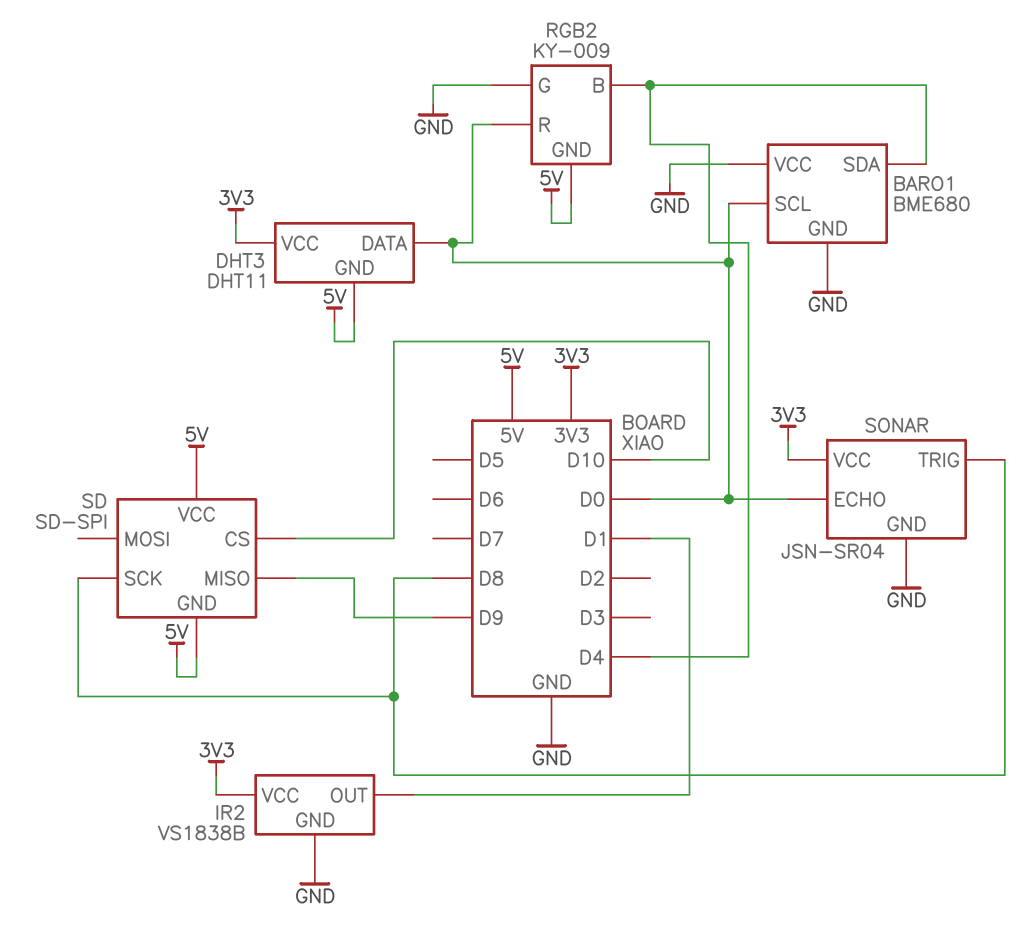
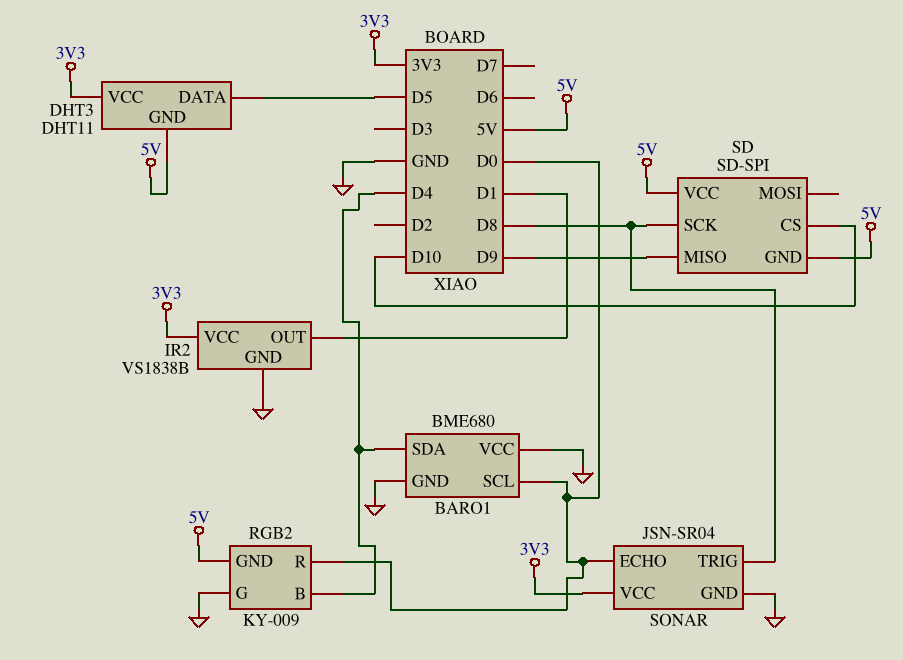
DHT3 pin DATA: D0 -> D5

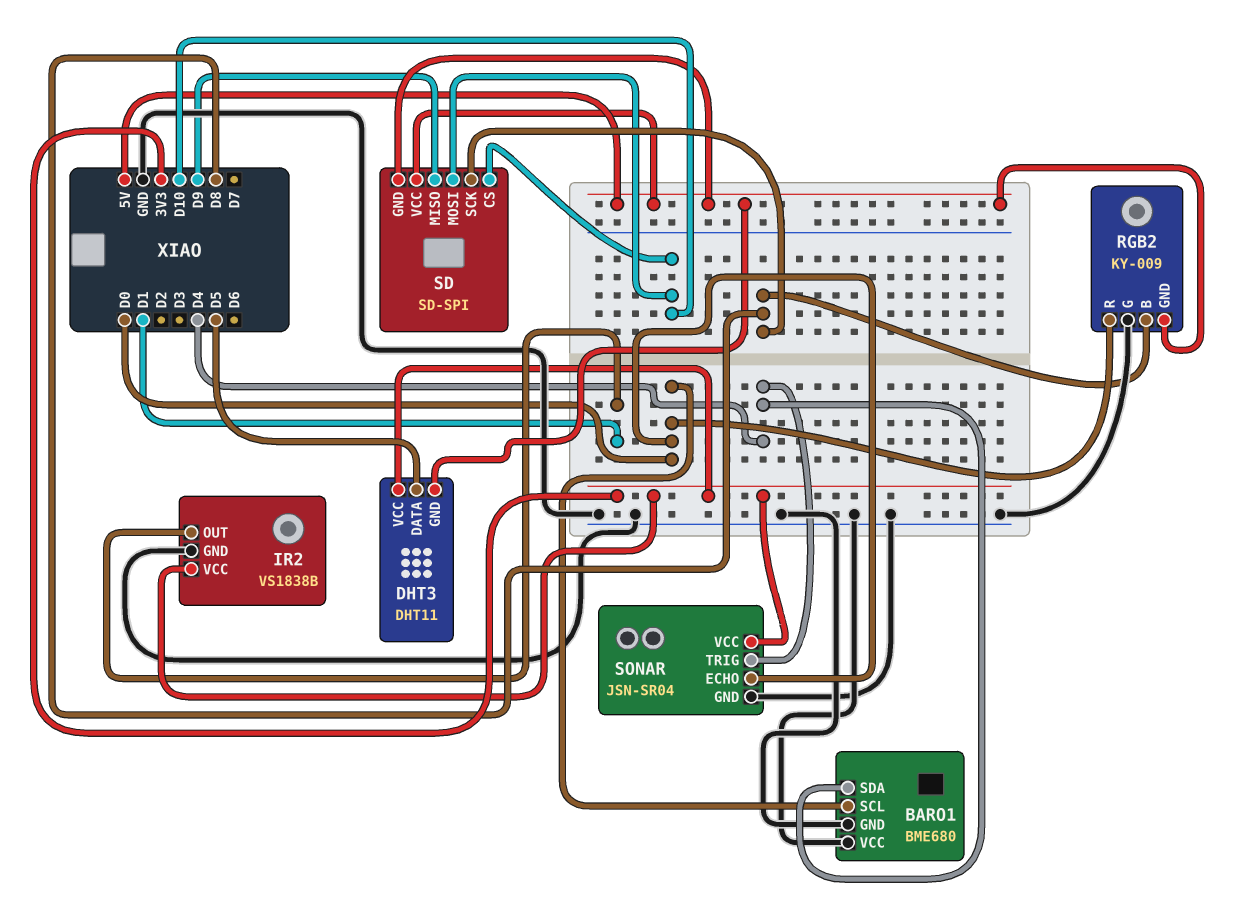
RGB2 pin B: D4 -> D8
SD pin MOSI: none -> D10
SONAR pin TRIG: D8 -> D4

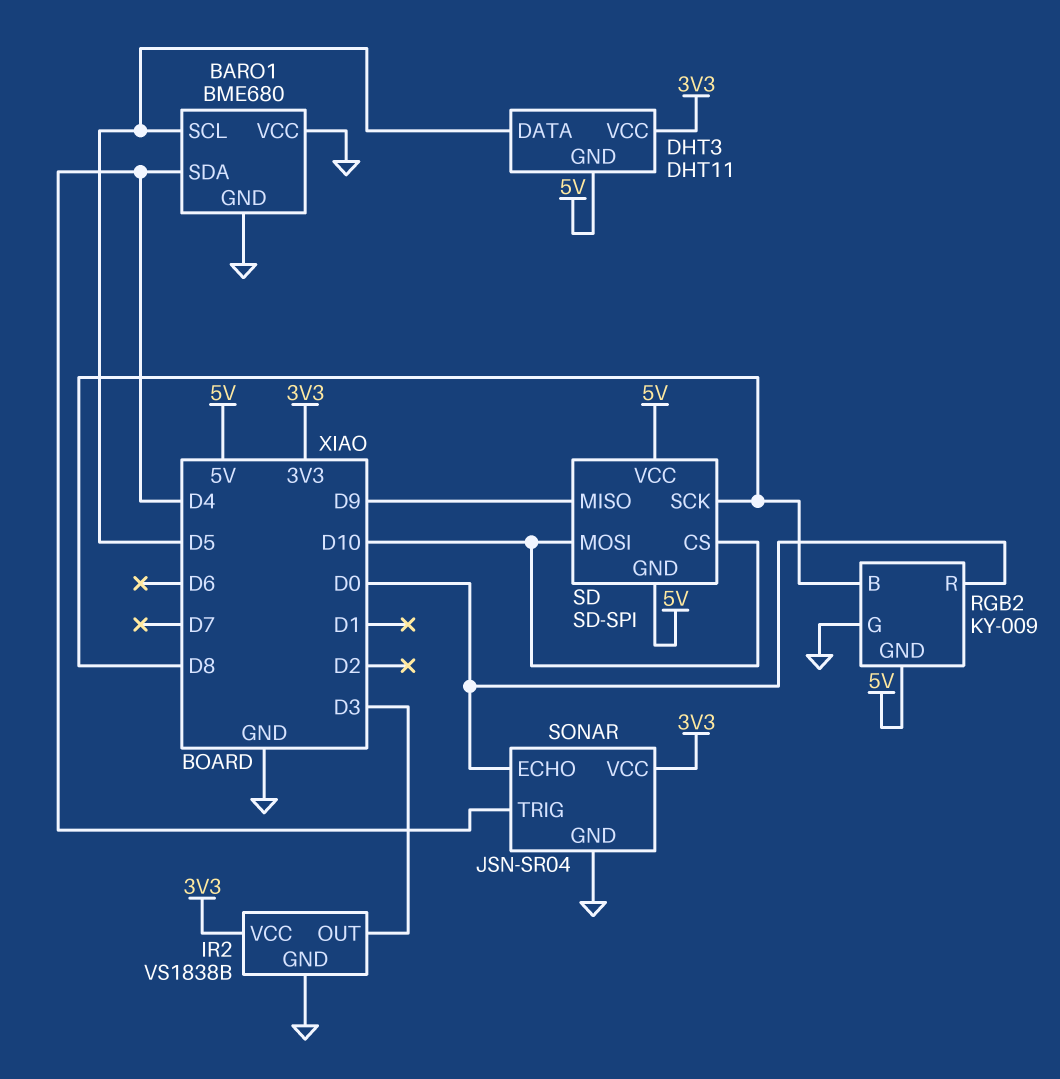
BARO1 pin SCL: D0 -> D5
IR2 pin OUT: D1 -> D3

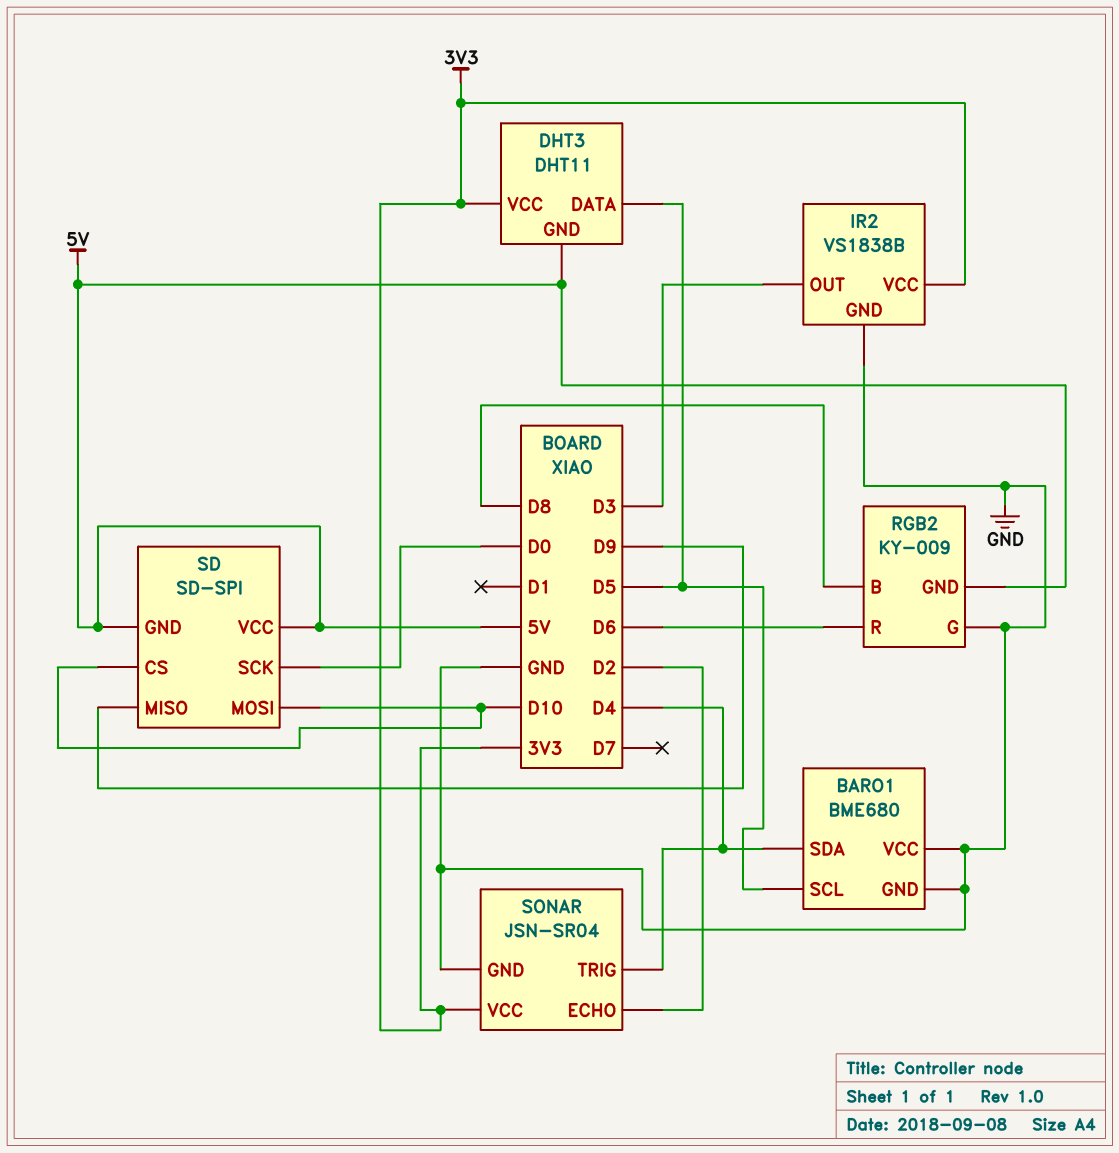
RGB2 pin R: D0 -> D6
SD pin SCK: D8 -> D0
SONAR pin ECHO: D0 -> D2

